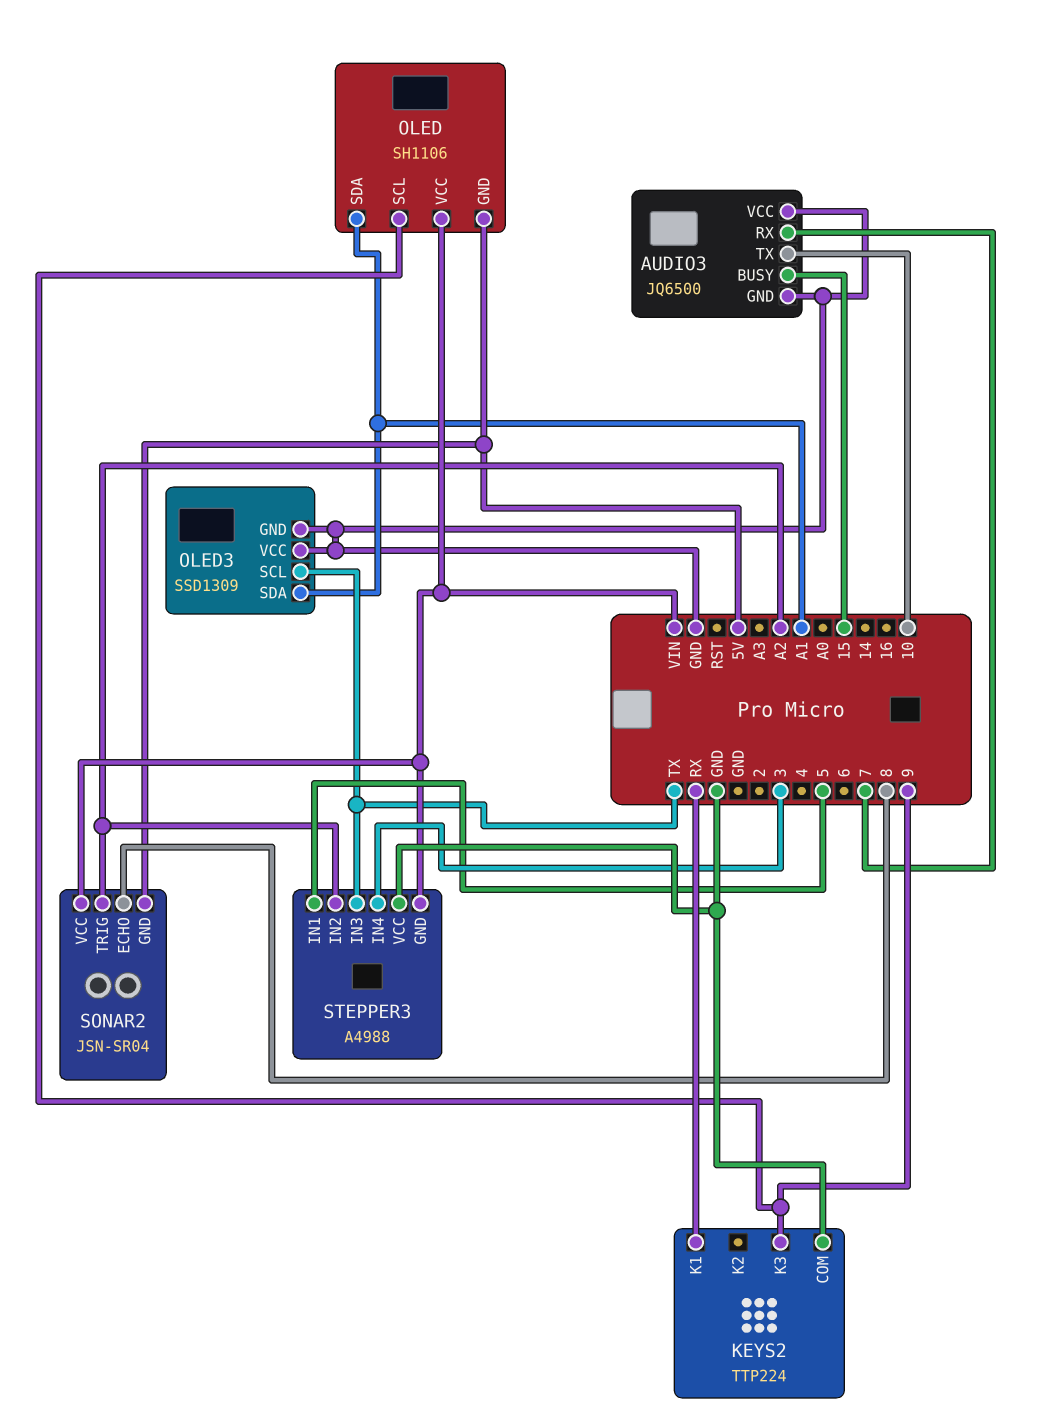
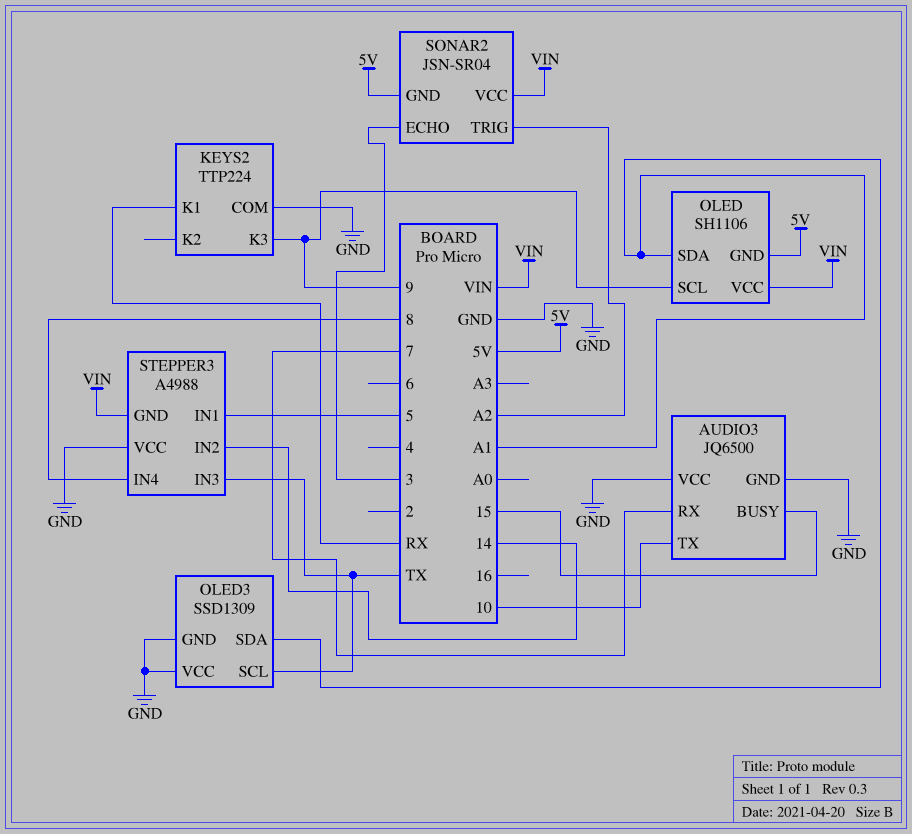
SONAR2 pin ECHO: 8 -> 3
STEPPER3 pin IN2: A2 -> 14
STEPPER3 pin IN4: 3 -> 8

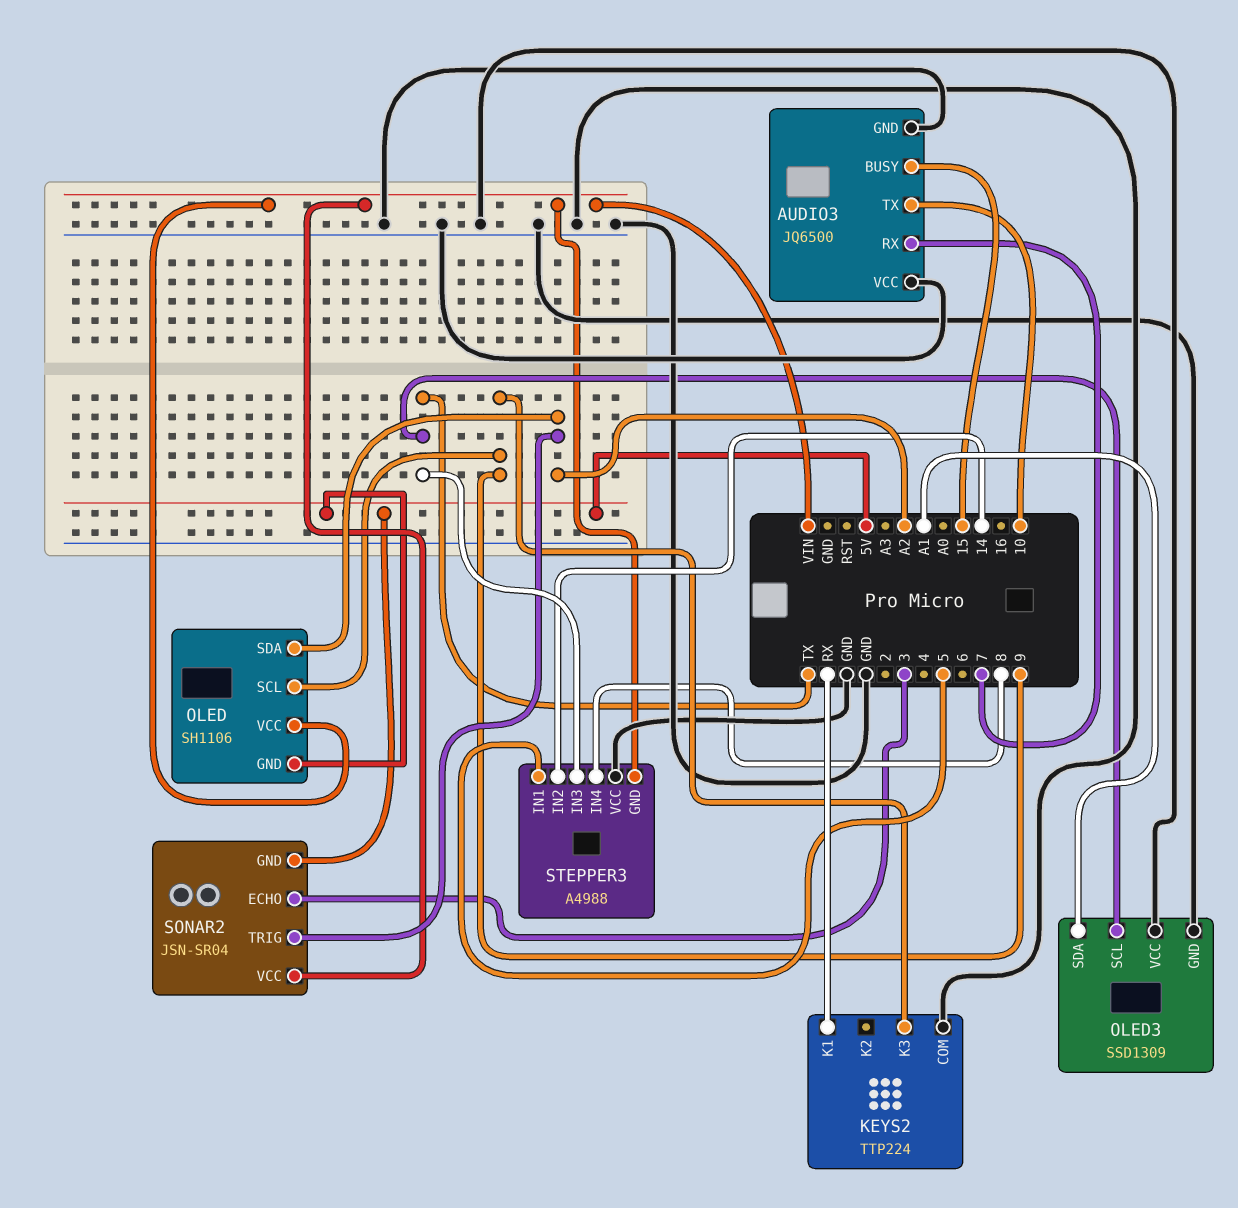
OLED pin SDA: A1 -> A2

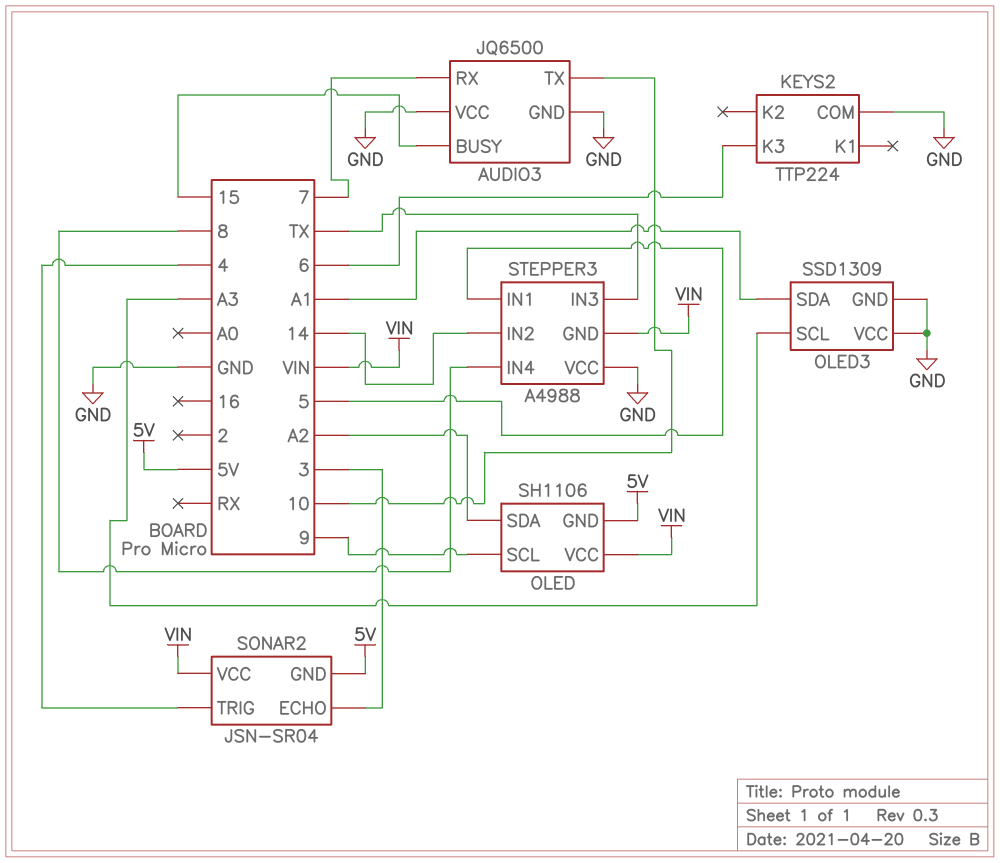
KEYS2 pin K1: RX -> none
KEYS2 pin K3: 9 -> 6
OLED3 pin SCL: TX -> A3
SONAR2 pin TRIG: A2 -> 4

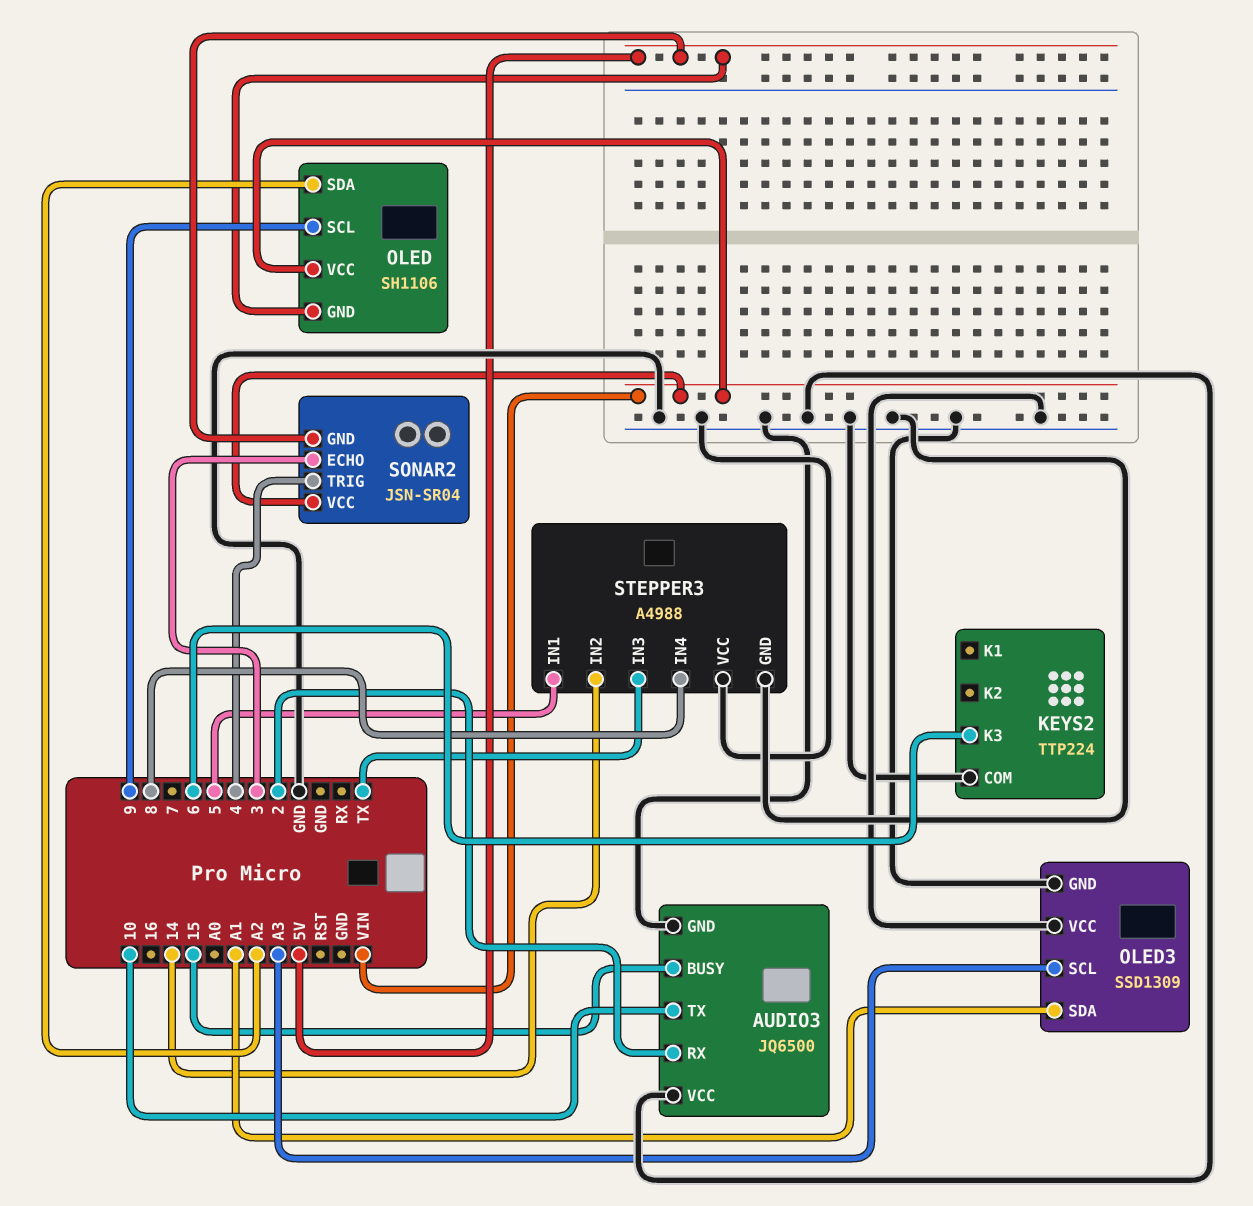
AUDIO3 pin RX: 7 -> 2
STEPPER3 pin GND: VIN -> GND

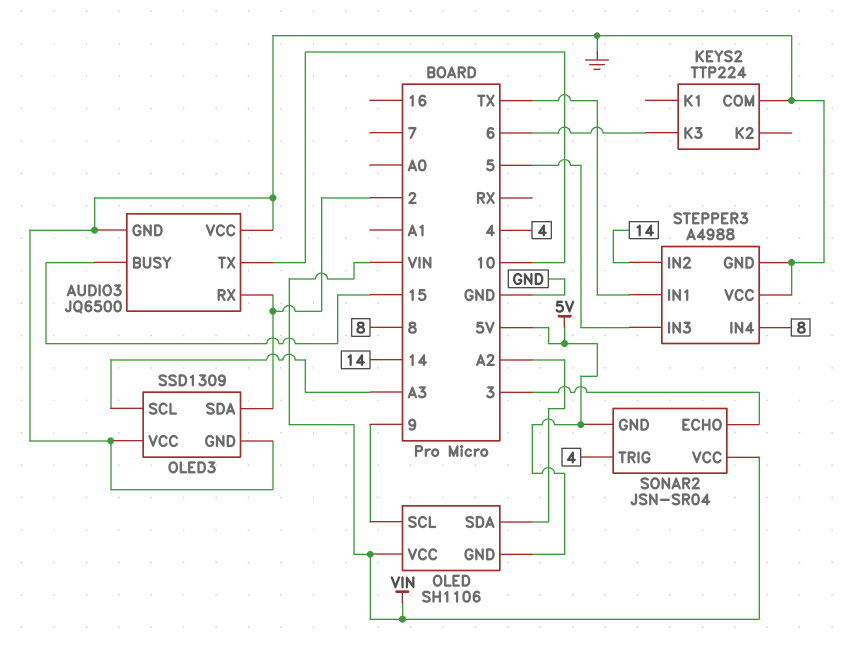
OLED3 pin SDA: A1 -> 2
STEPPER3 pin IN1: 5 -> TX
STEPPER3 pin IN3: TX -> 5

